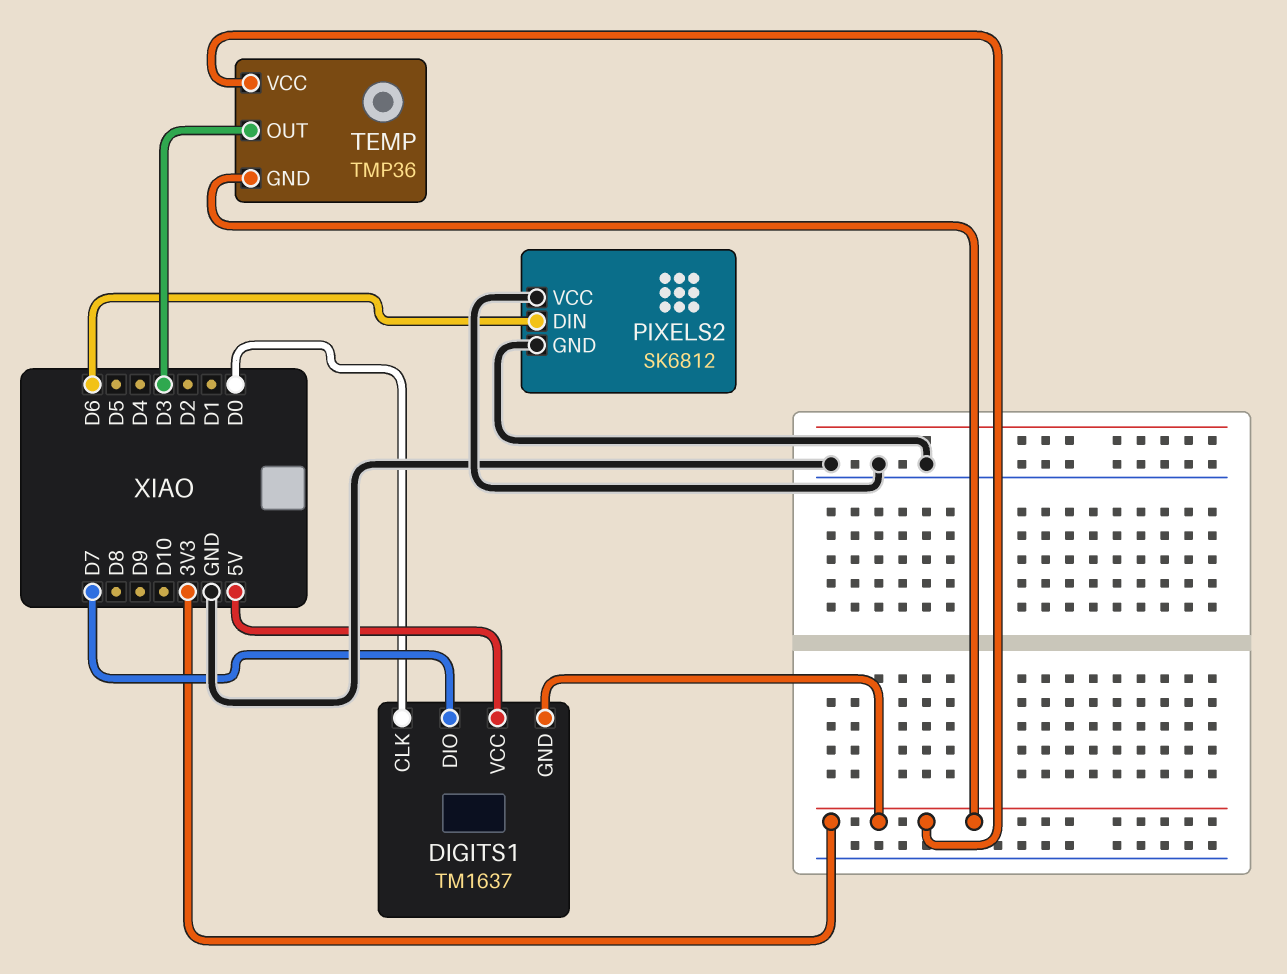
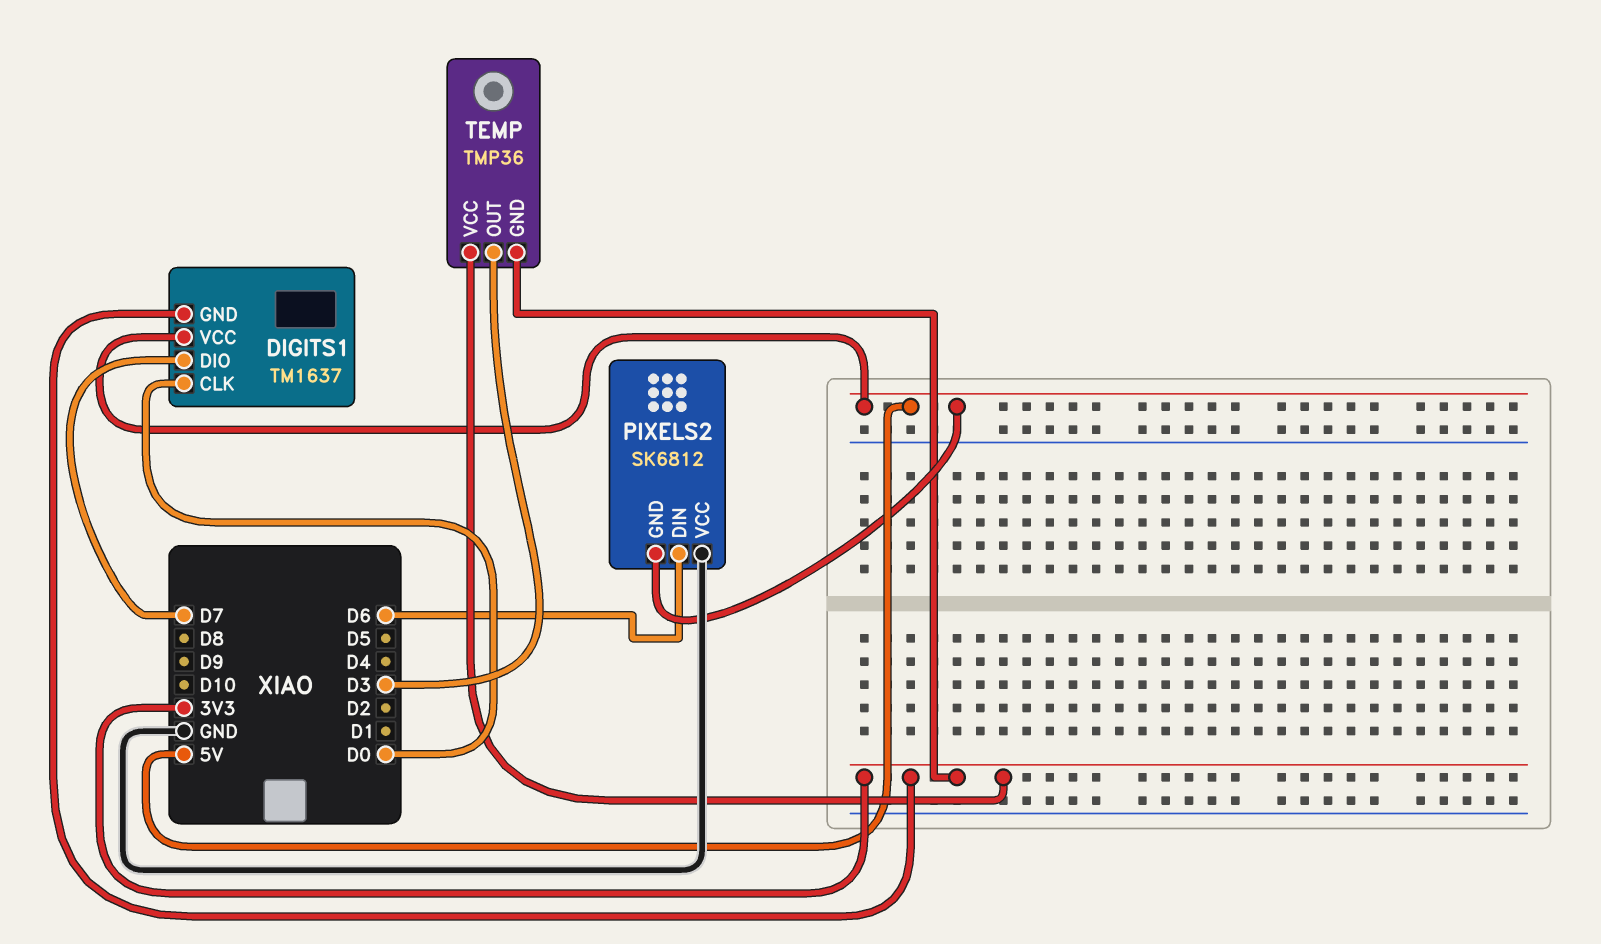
PIXELS2 pin GND: GND -> 5V

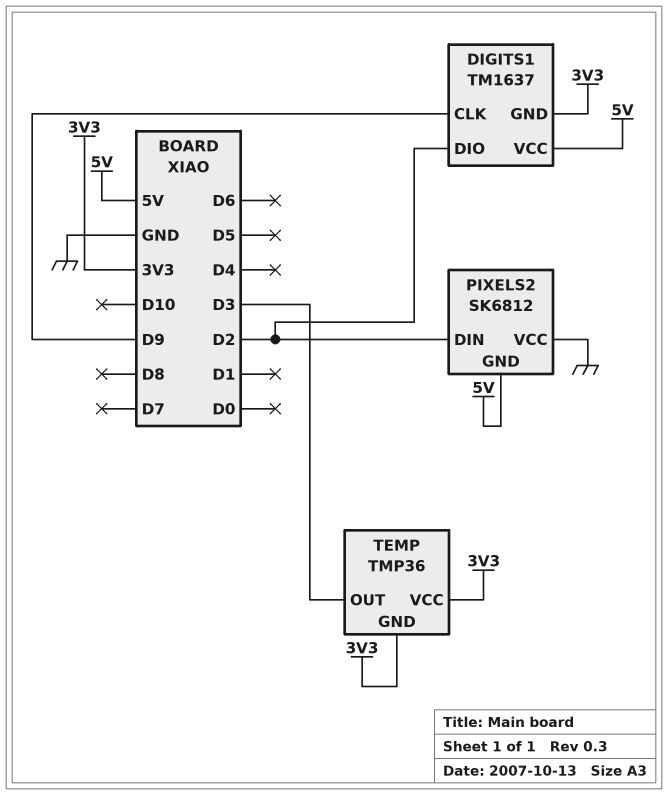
DIGITS1 pin CLK: D0 -> D9
DIGITS1 pin DIO: D7 -> D2
PIXELS2 pin DIN: D6 -> D2

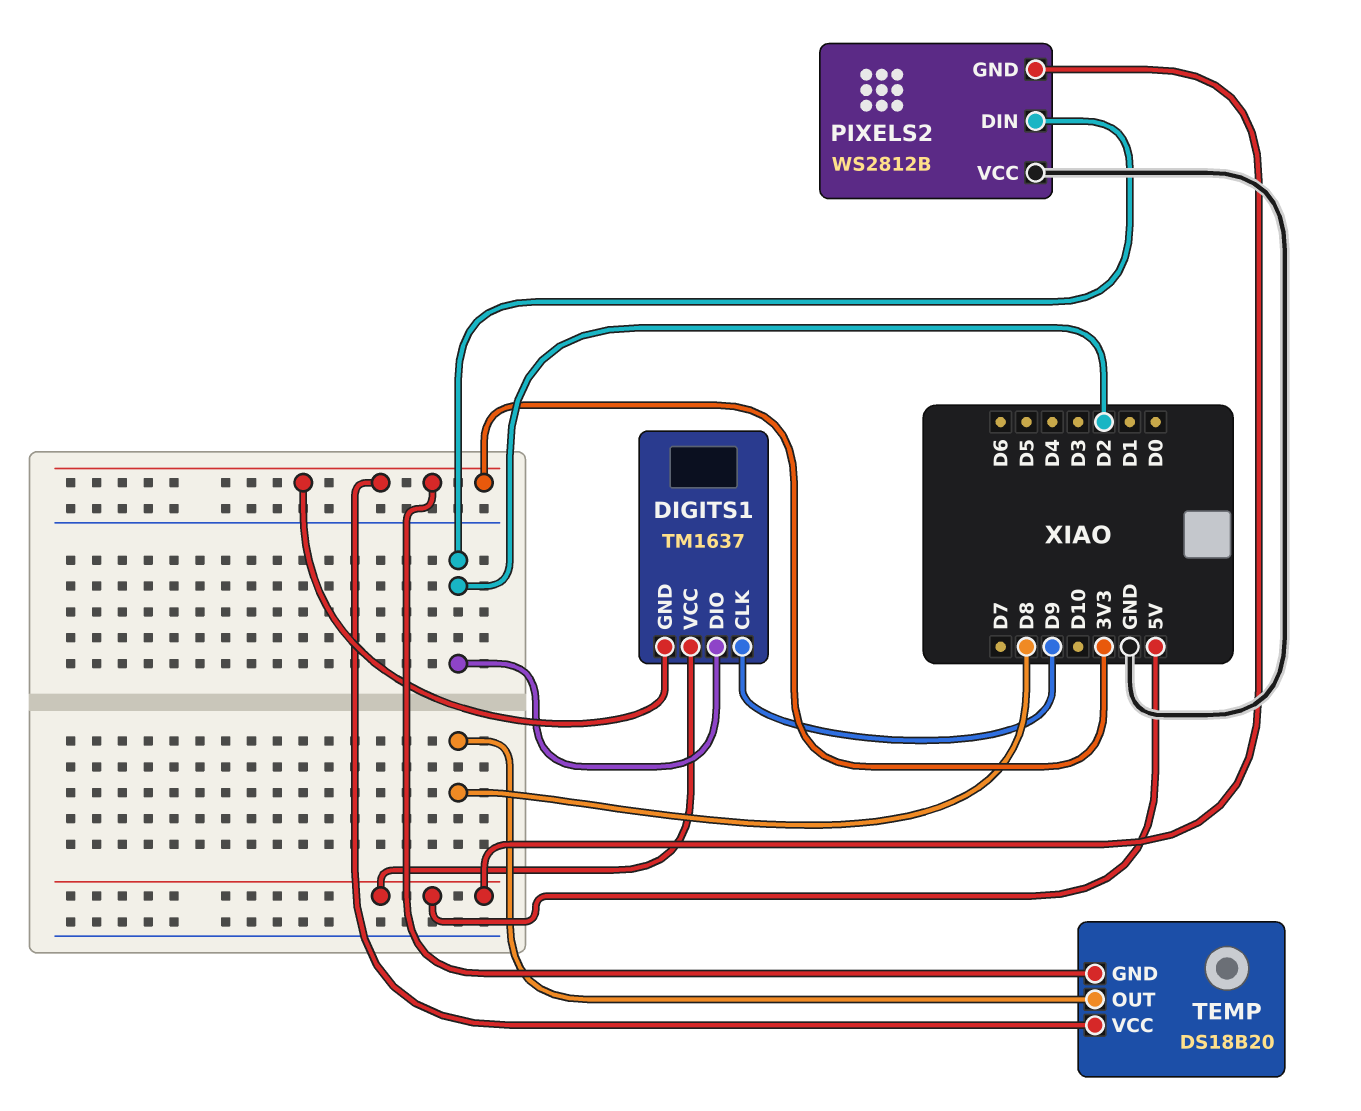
PIXELS2: SK6812 -> WS2812B
TEMP: TMP36 -> DS18B20
TEMP pin OUT: D3 -> D8

